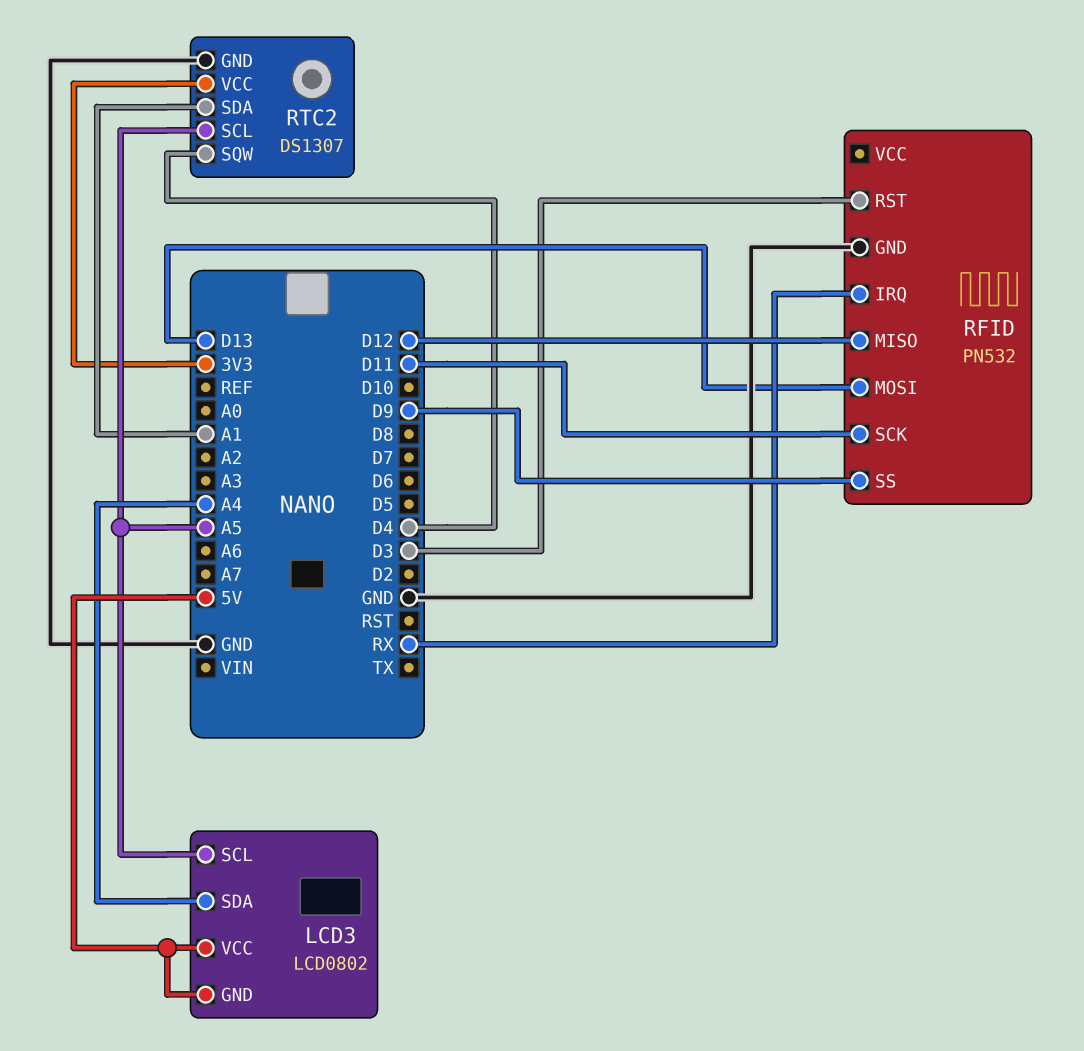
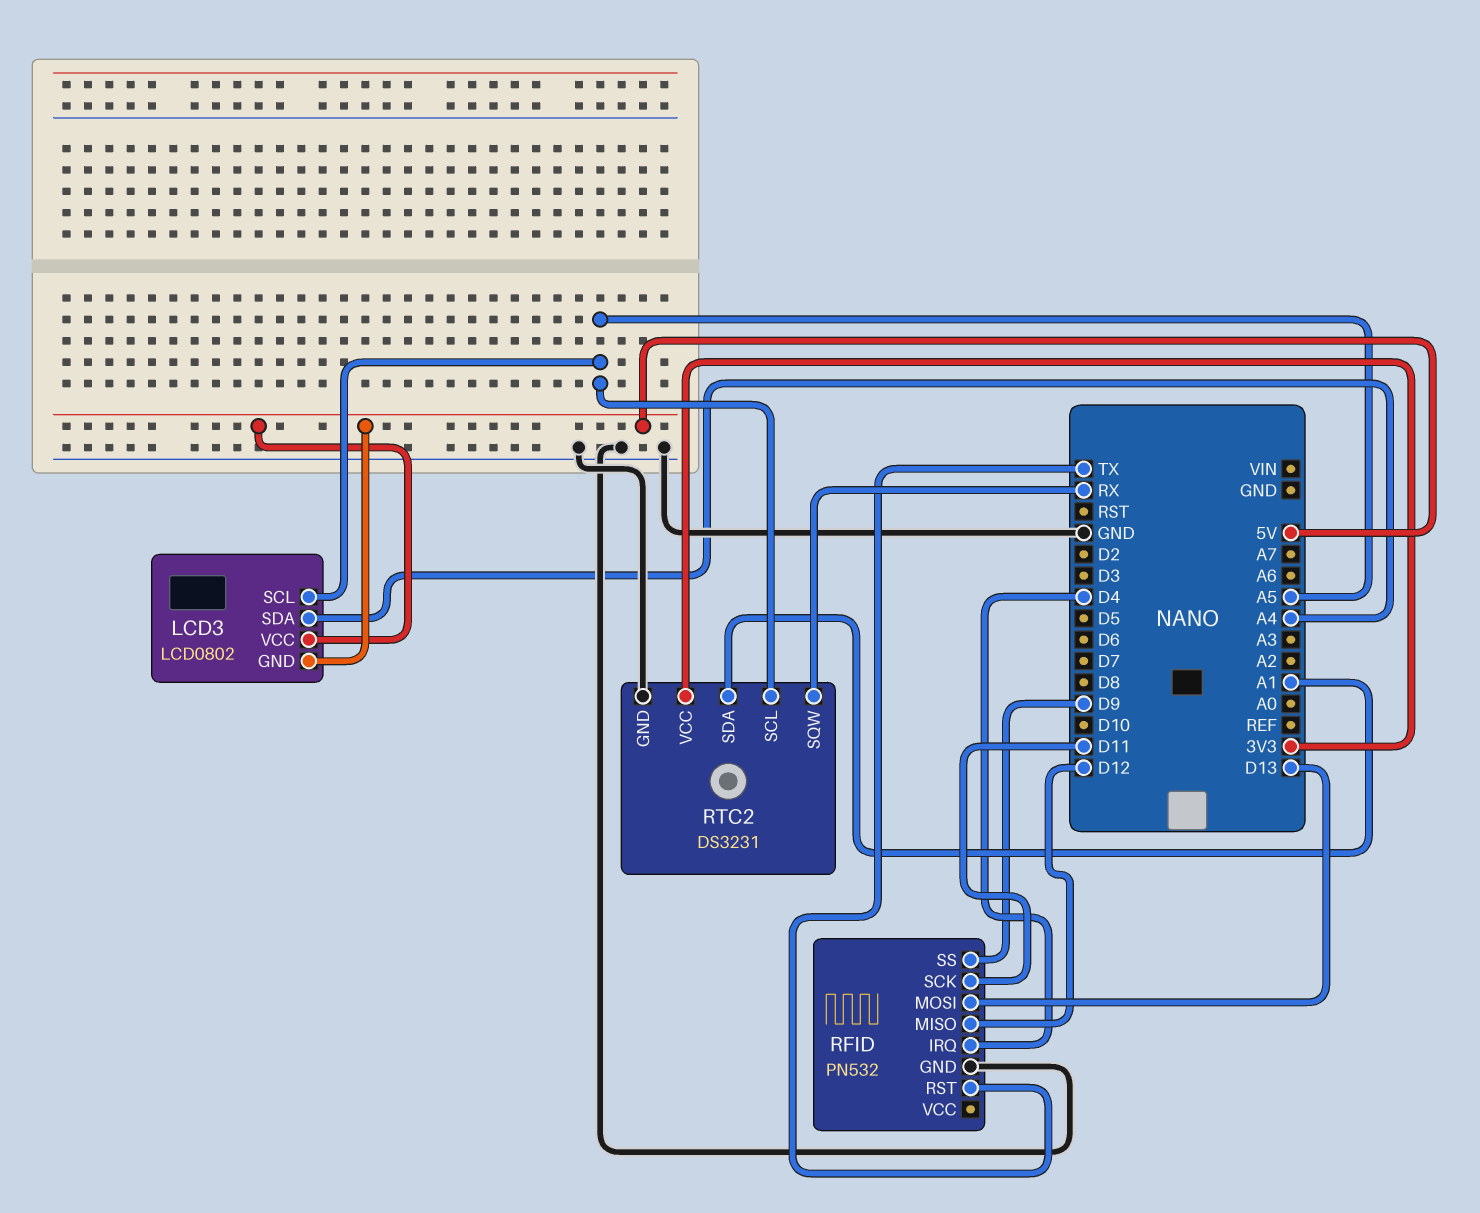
RFID pin IRQ: RX -> D4
RFID pin RST: D3 -> TX
RTC2: DS1307 -> DS3231
RTC2 pin SQW: D4 -> RX

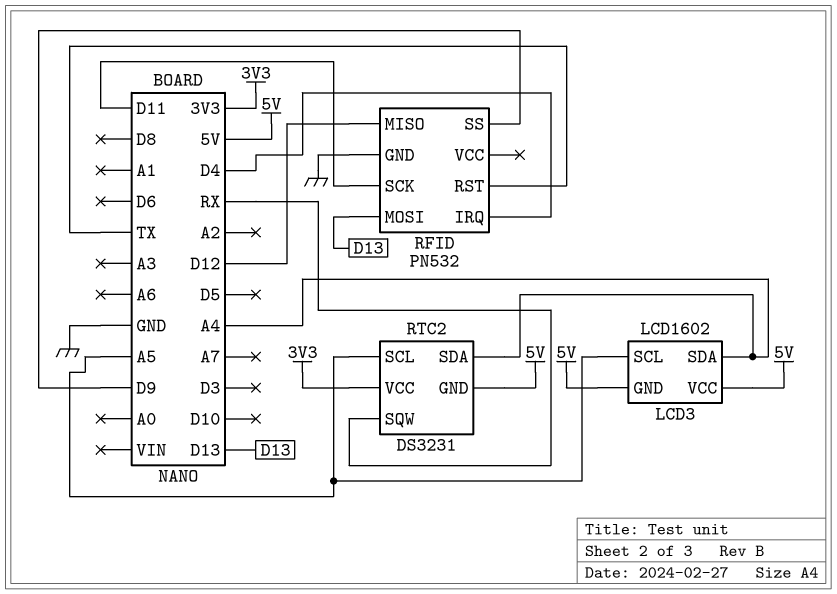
LCD3: LCD0802 -> LCD1602
RTC2 pin GND: GND -> 5V
RTC2 pin SDA: A1 -> A4

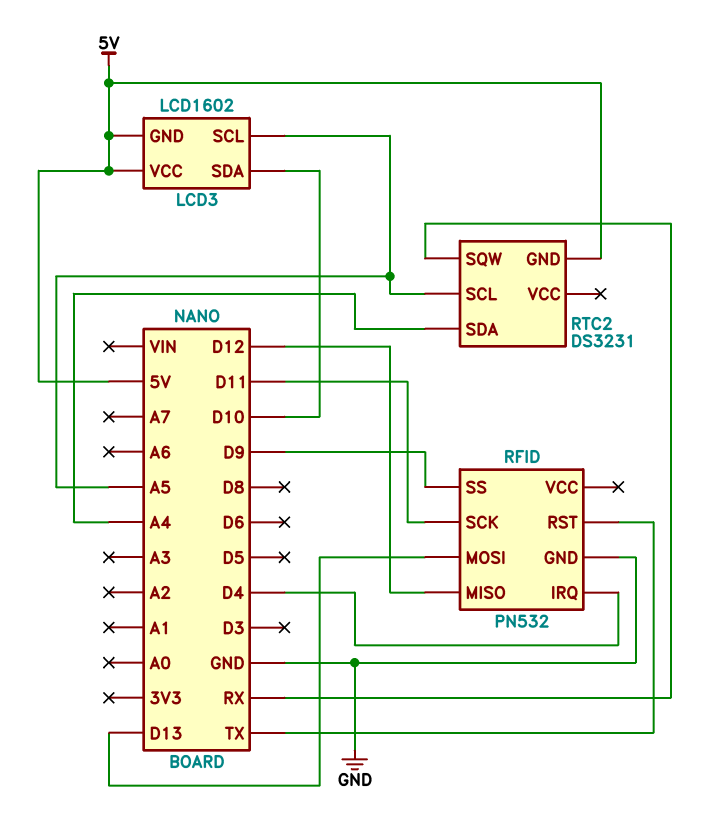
LCD3 pin SDA: A4 -> D10
RTC2 pin VCC: 3V3 -> none

